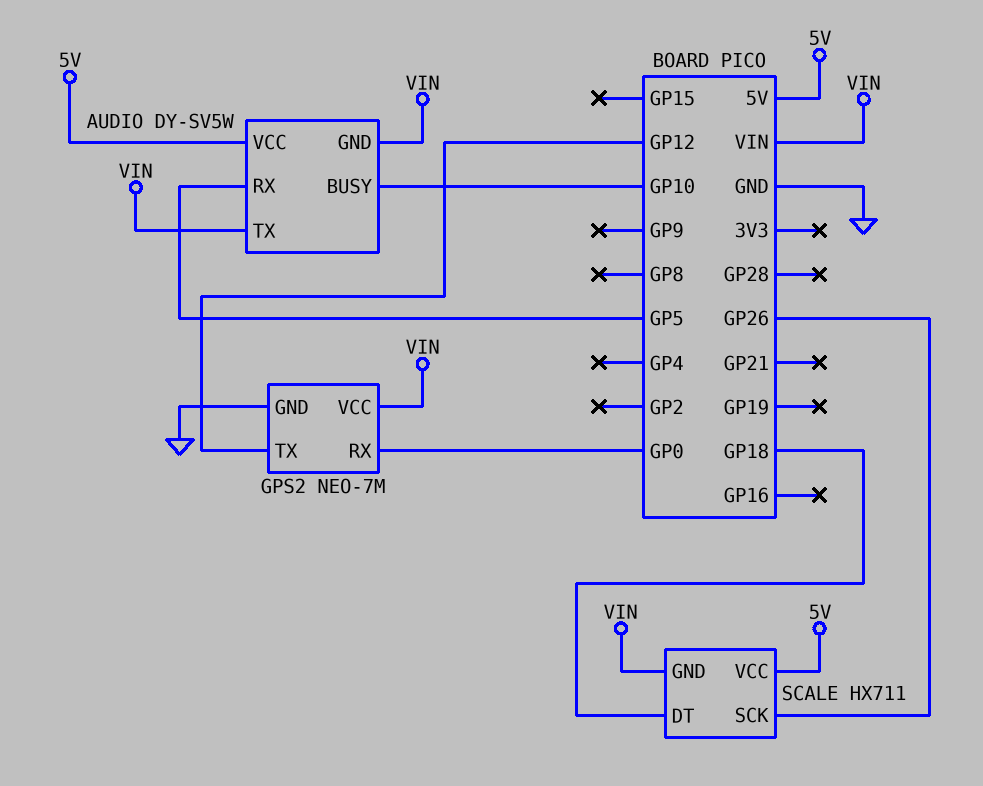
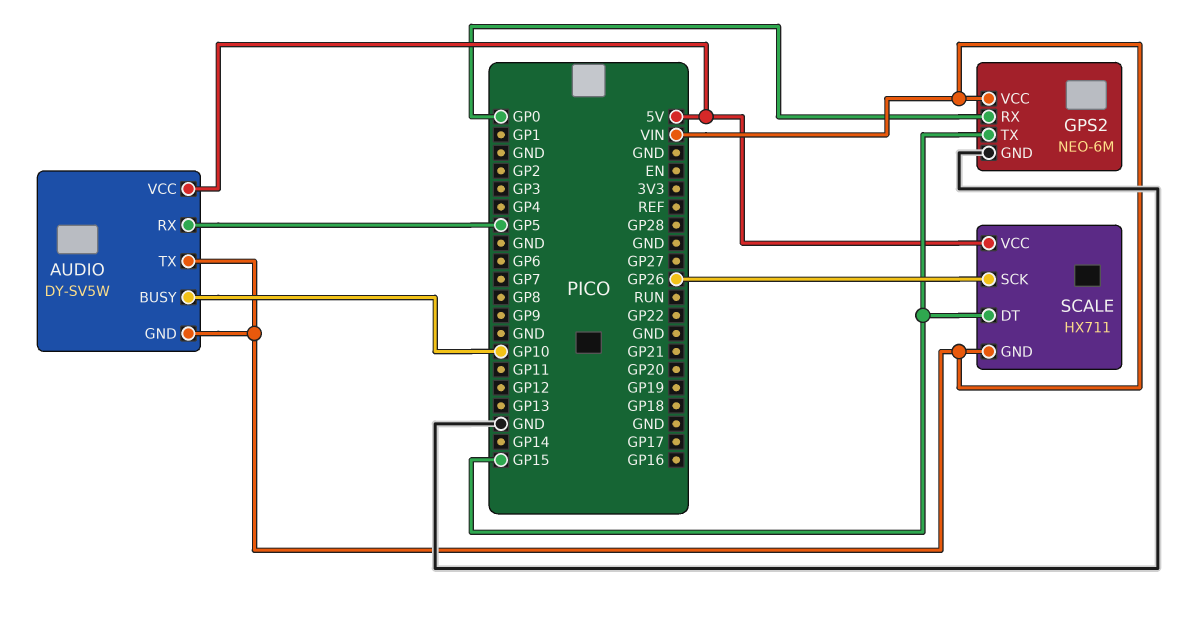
GPS2: NEO-7M -> NEO-6M
GPS2 pin TX: GP12 -> GP15
SCALE pin DT: GP18 -> GP15

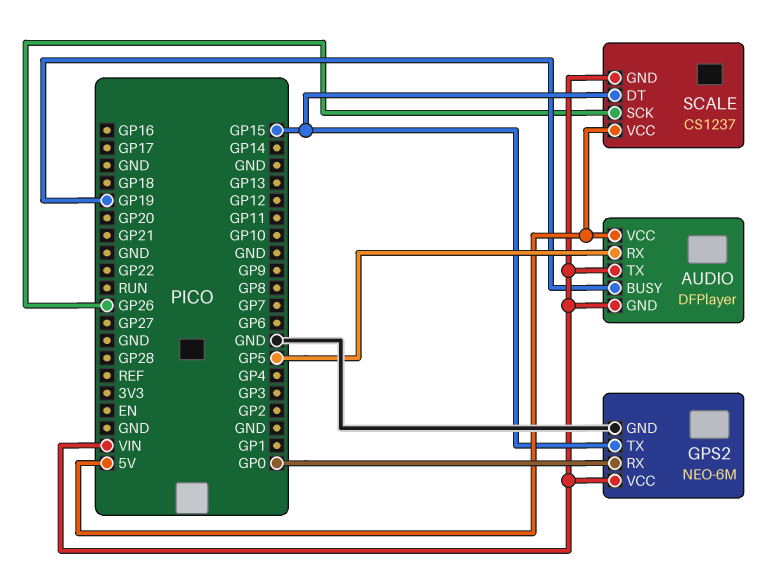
AUDIO: DY-SV5W -> DFPlayer
AUDIO pin BUSY: GP10 -> GP19
SCALE: HX711 -> CS1237

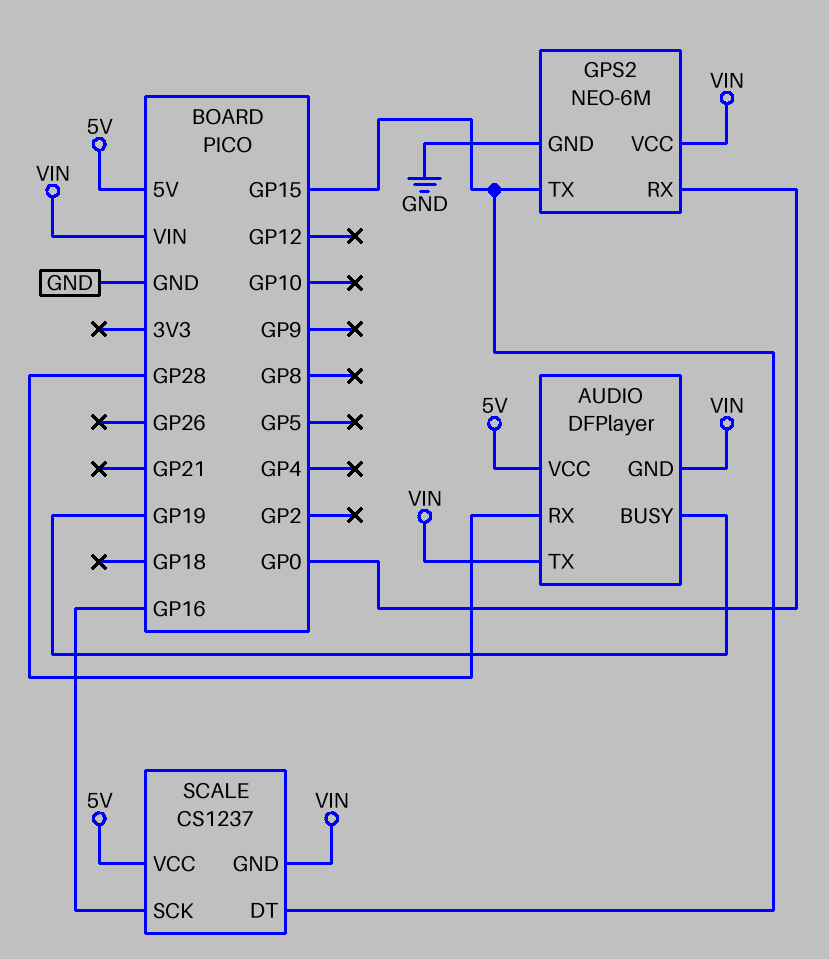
AUDIO pin RX: GP5 -> GP28
SCALE pin SCK: GP26 -> GP16

